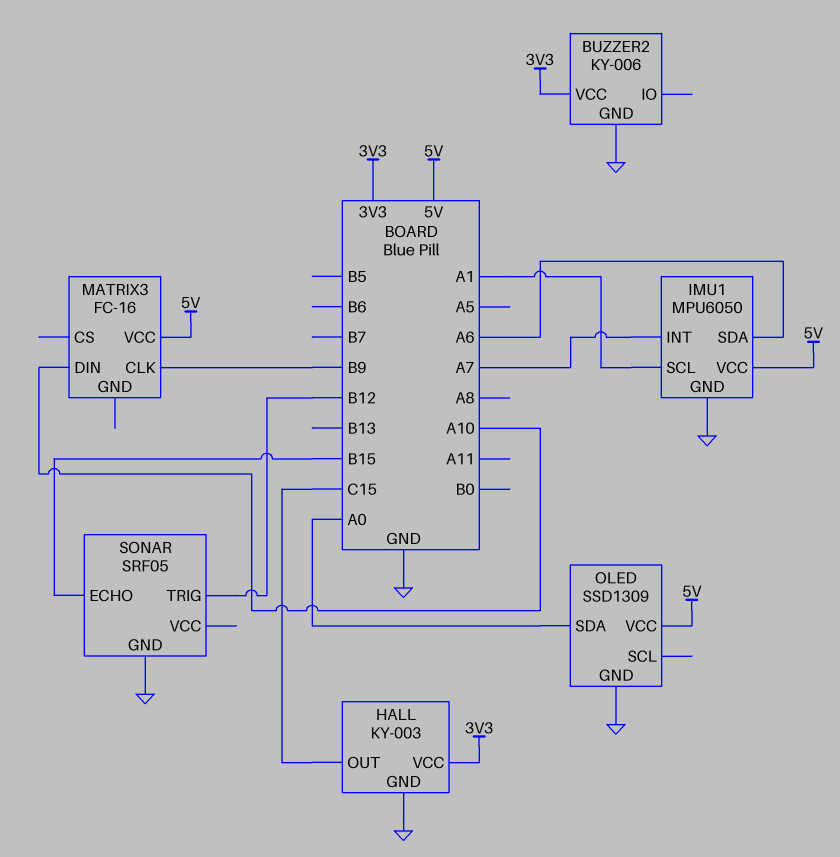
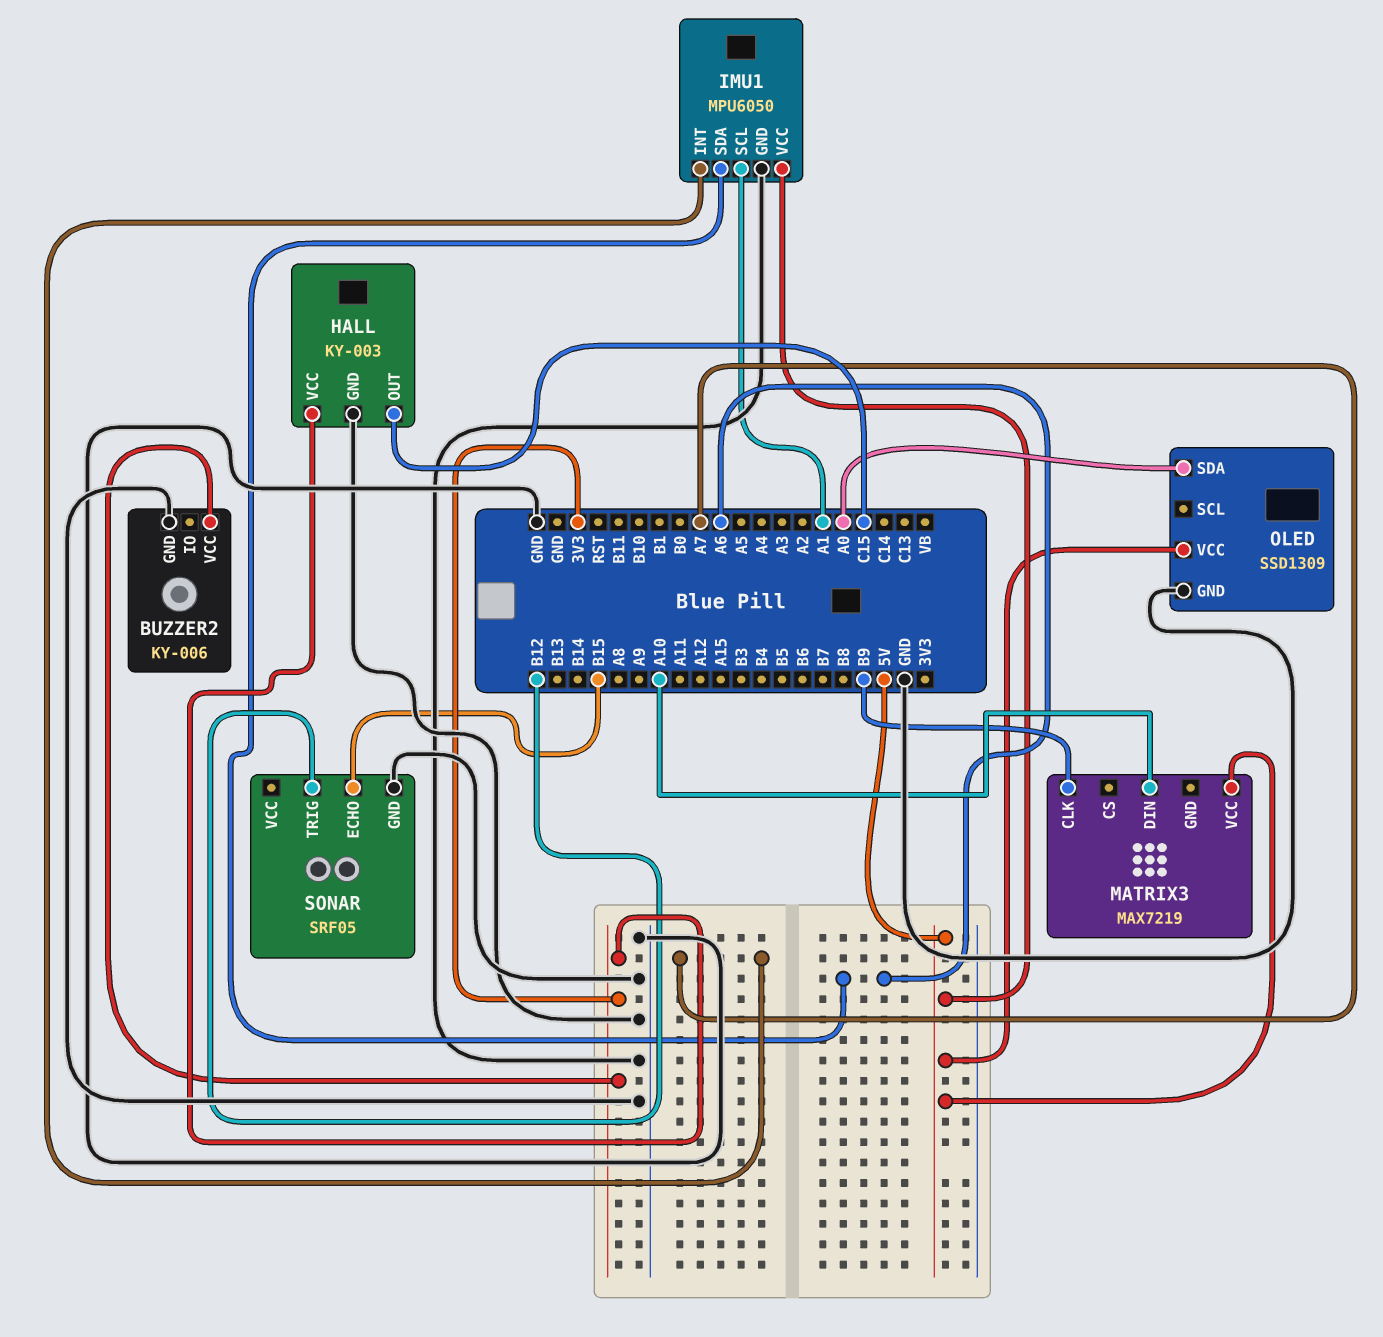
MATRIX3: FC-16 -> MAX7219

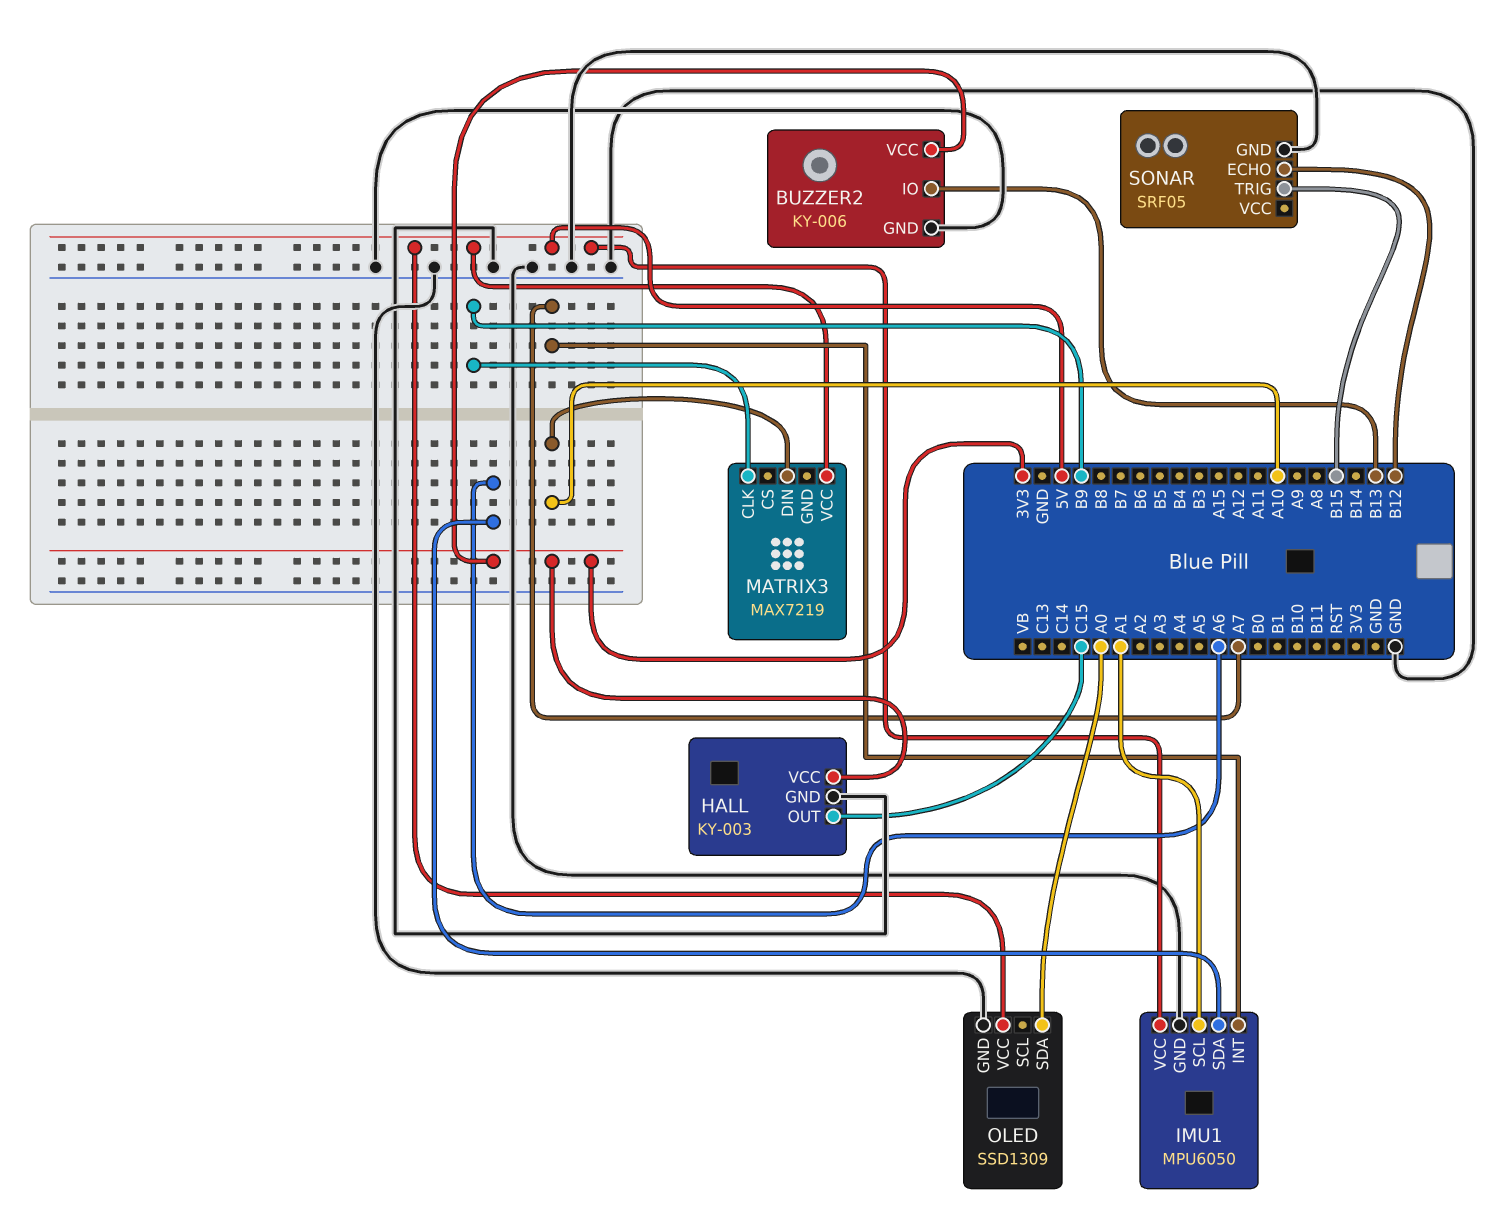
BUZZER2 pin IO: none -> B13
SONAR pin ECHO: B15 -> B12
SONAR pin TRIG: B12 -> B15

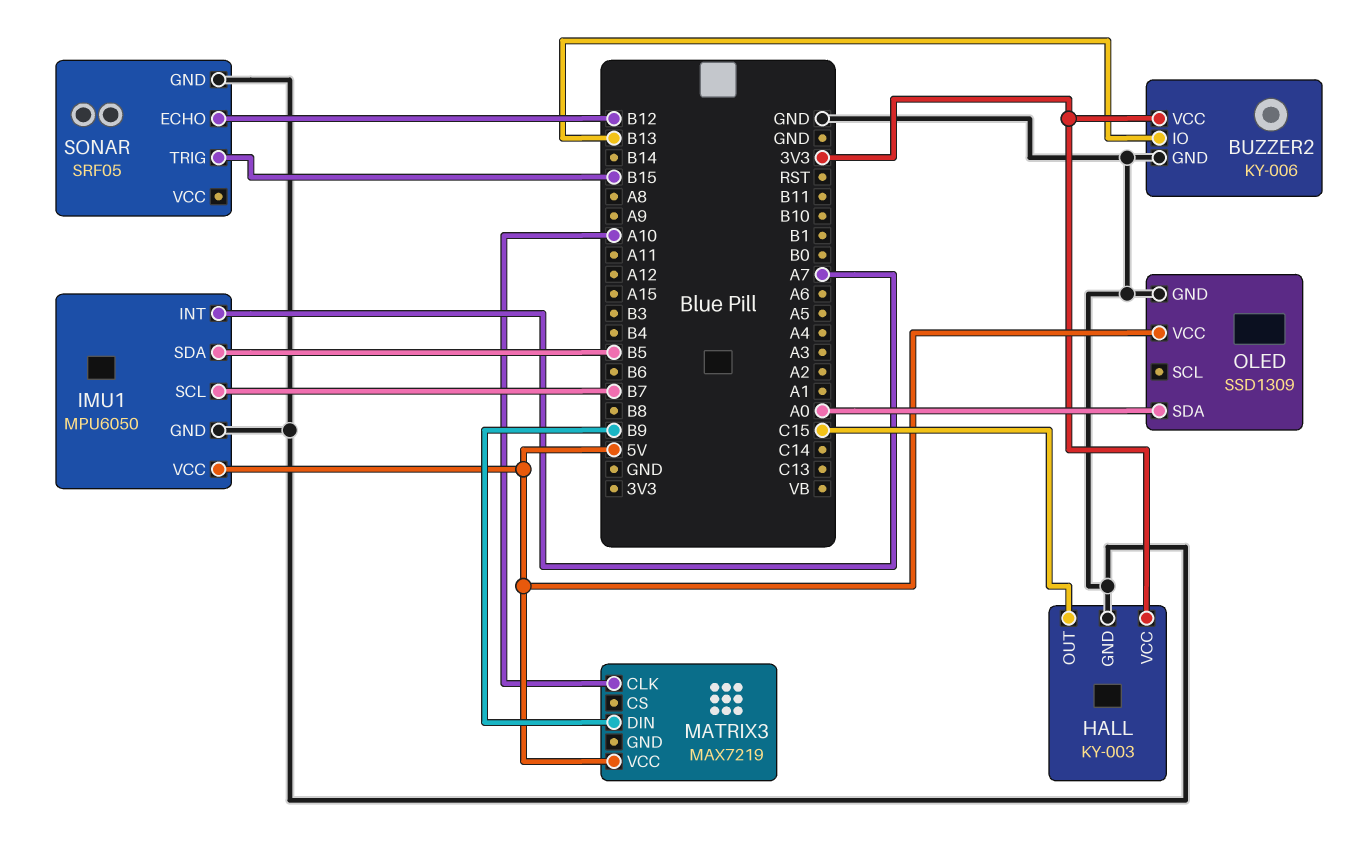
IMU1 pin SCL: A1 -> B7
IMU1 pin SDA: A6 -> B5
MATRIX3 pin CLK: B9 -> A10
MATRIX3 pin DIN: A10 -> B9

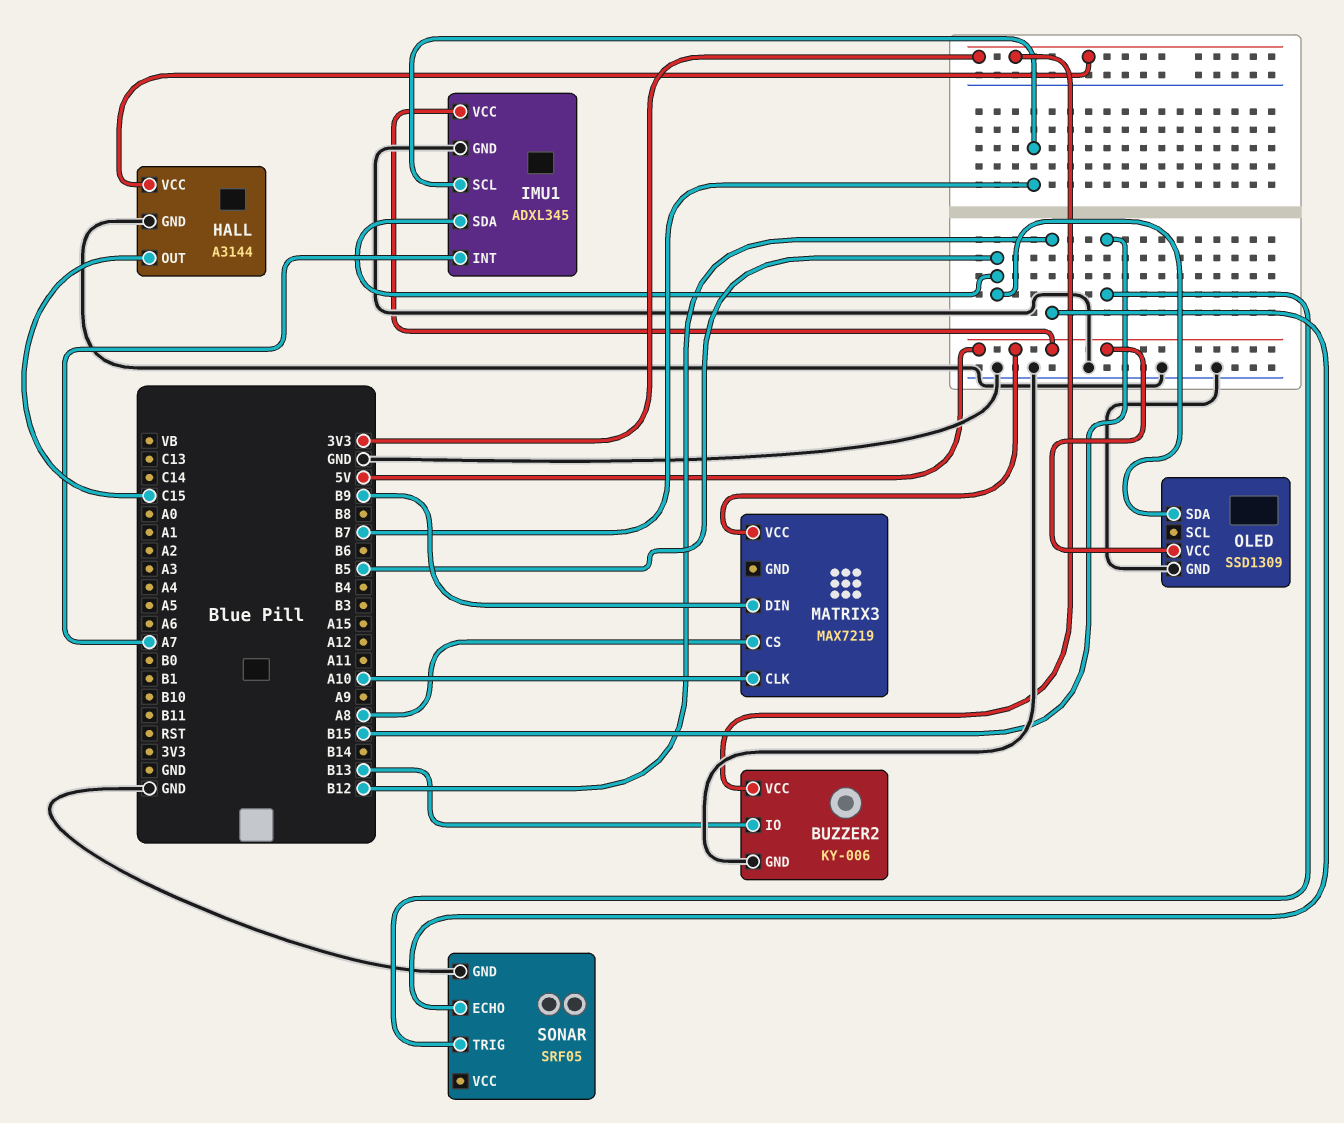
HALL: KY-003 -> A3144
IMU1: MPU6050 -> ADXL345
MATRIX3 pin CS: none -> A8
OLED pin SDA: A0 -> B5

